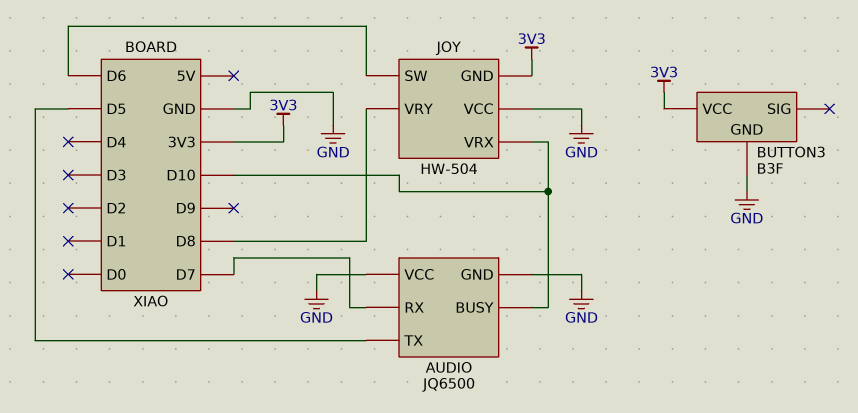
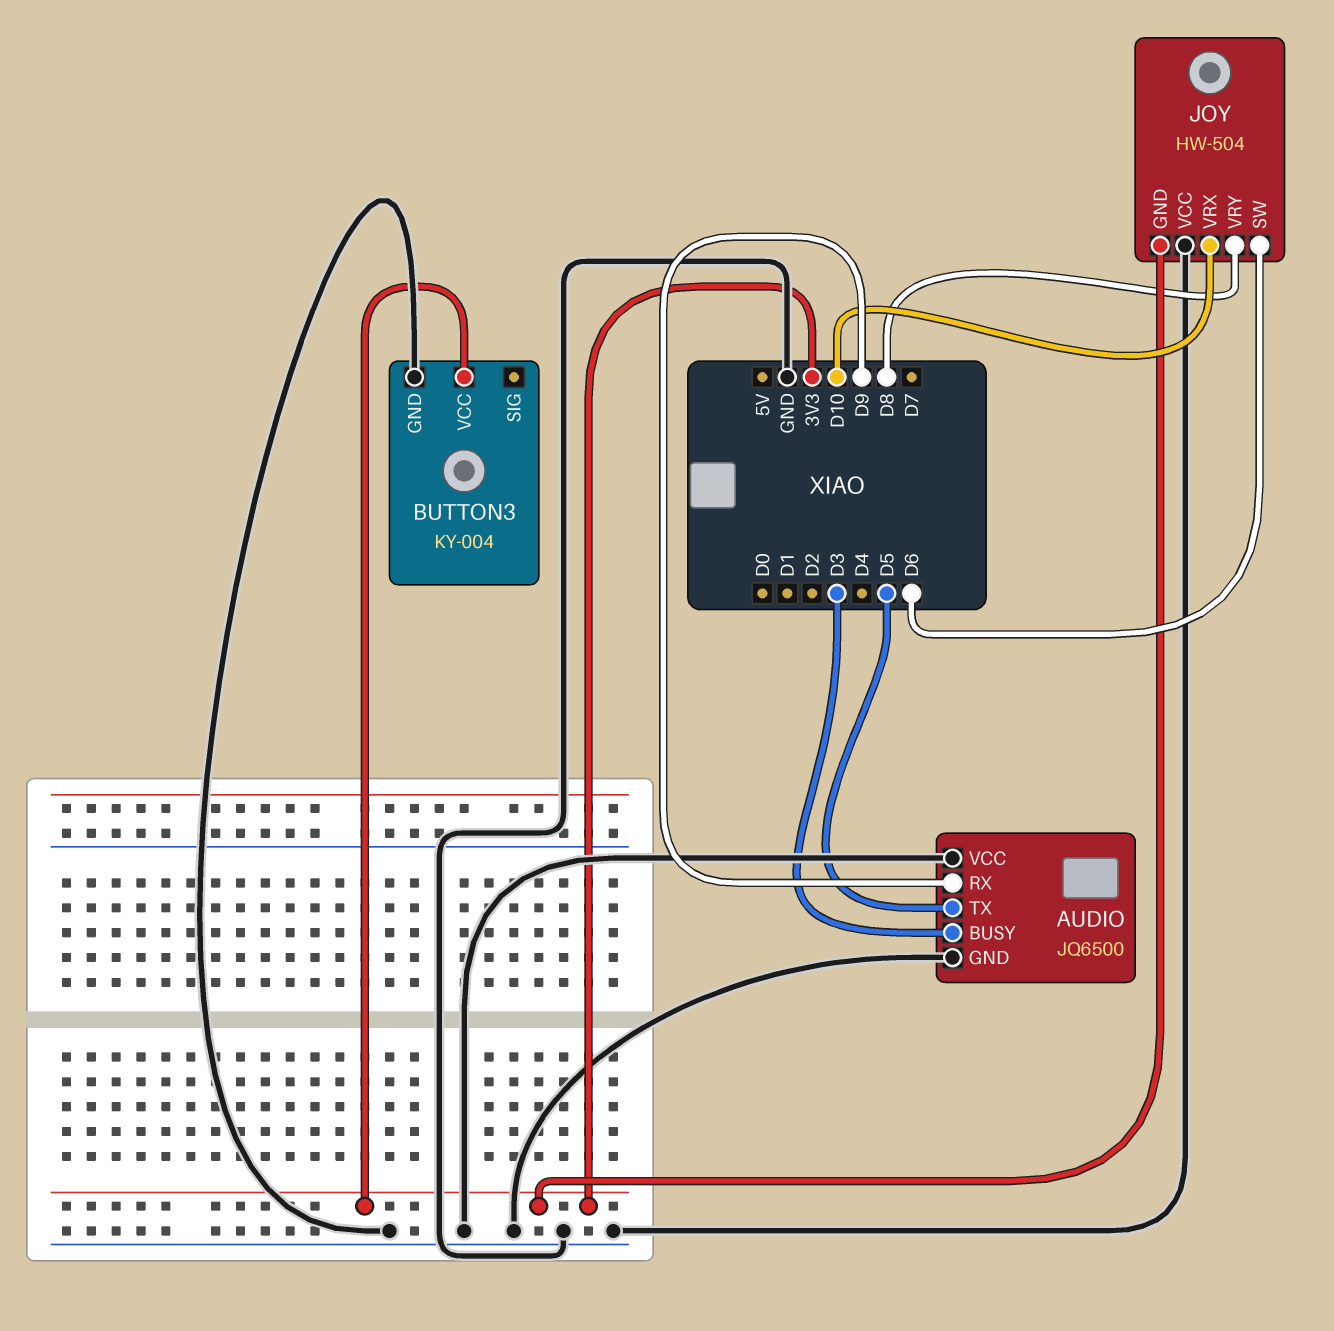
AUDIO pin BUSY: D10 -> D3
AUDIO pin RX: D7 -> D9
BUTTON3: B3F -> KY-004

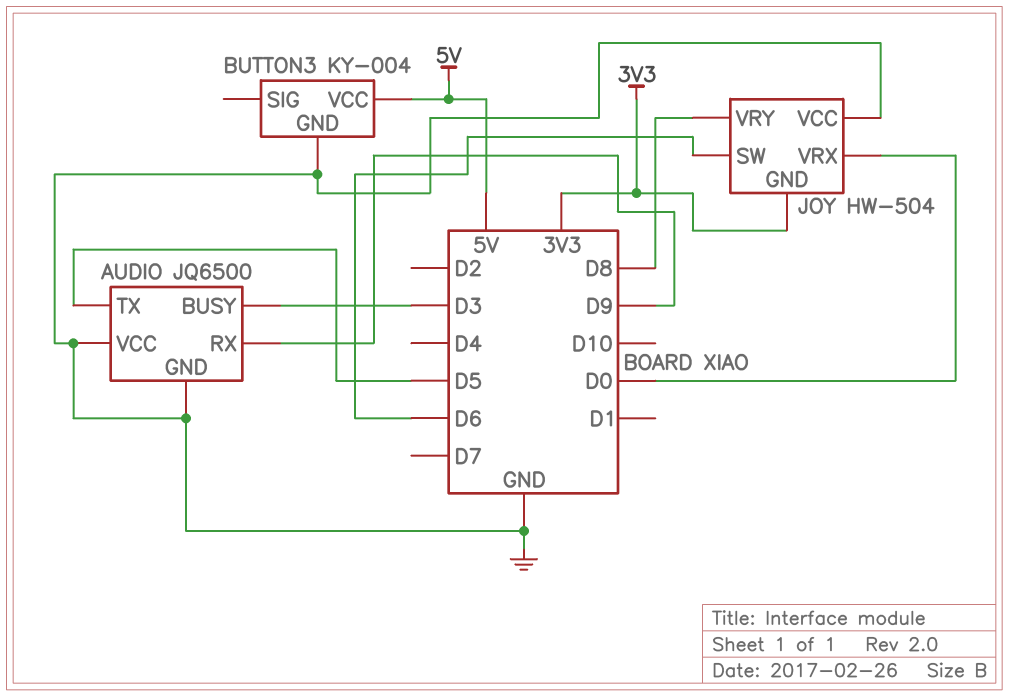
BUTTON3 pin VCC: 3V3 -> 5V
JOY pin VRX: D10 -> D0

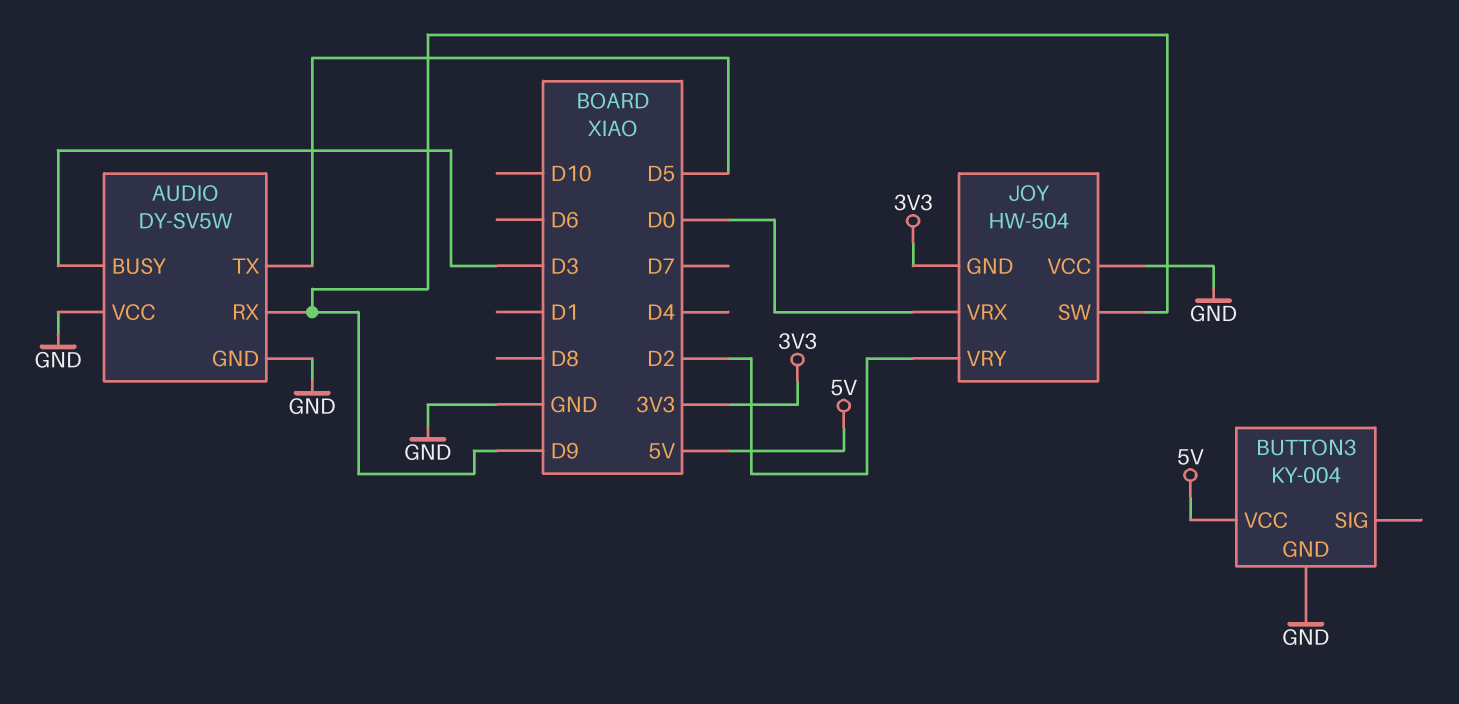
AUDIO: JQ6500 -> DY-SV5W
JOY pin SW: D6 -> D9
JOY pin VRY: D8 -> D2

